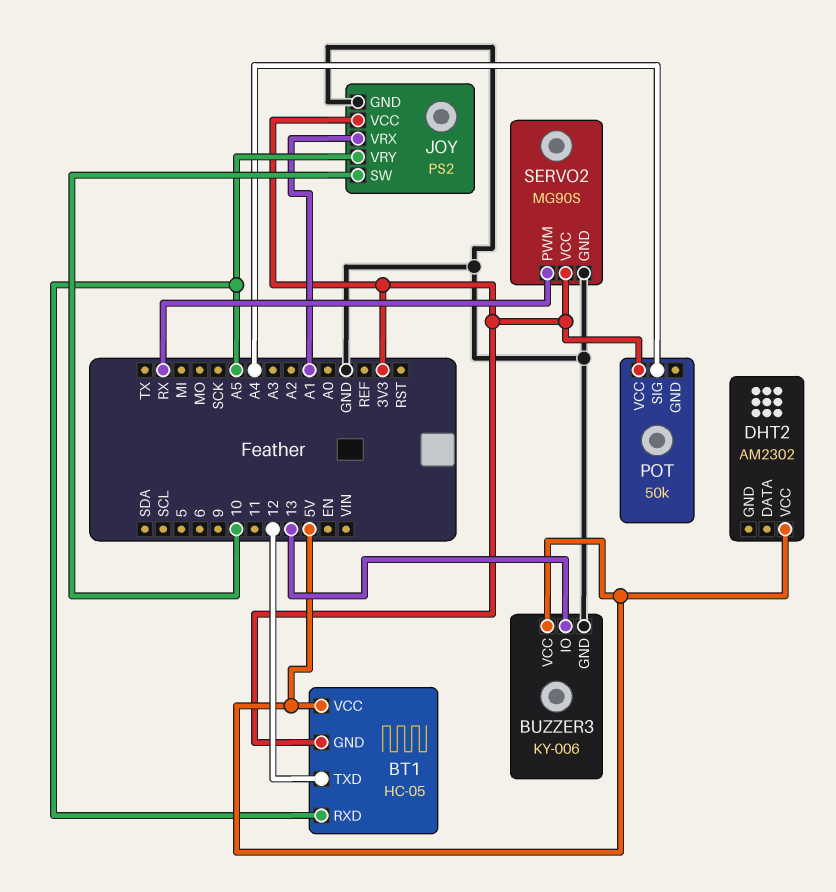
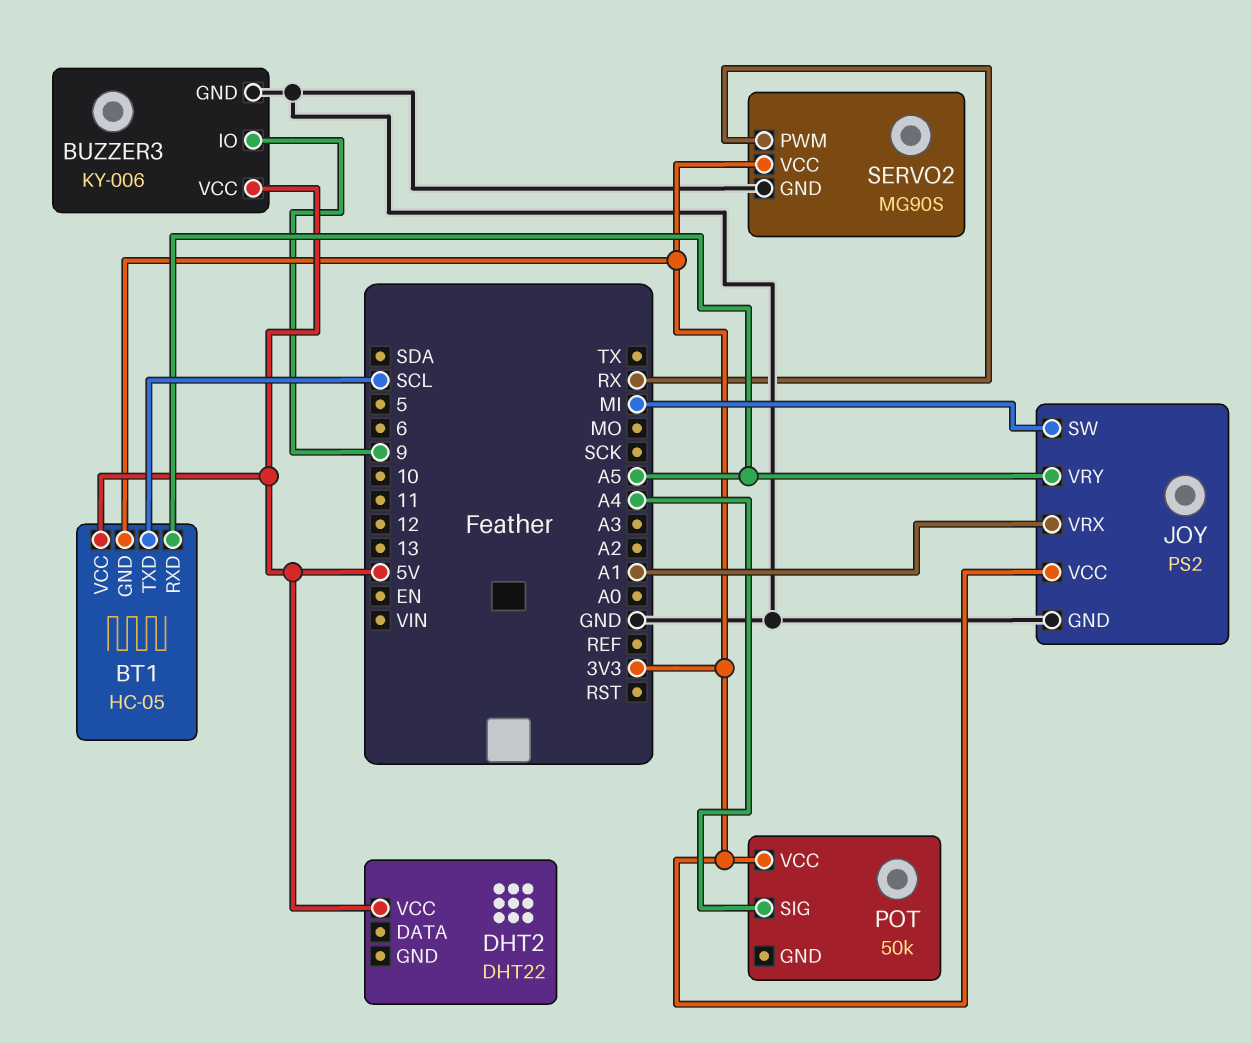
BT1 pin TXD: 12 -> SCL
BUZZER3 pin IO: 13 -> 9
DHT2: AM2302 -> DHT22
JOY pin SW: 10 -> MI

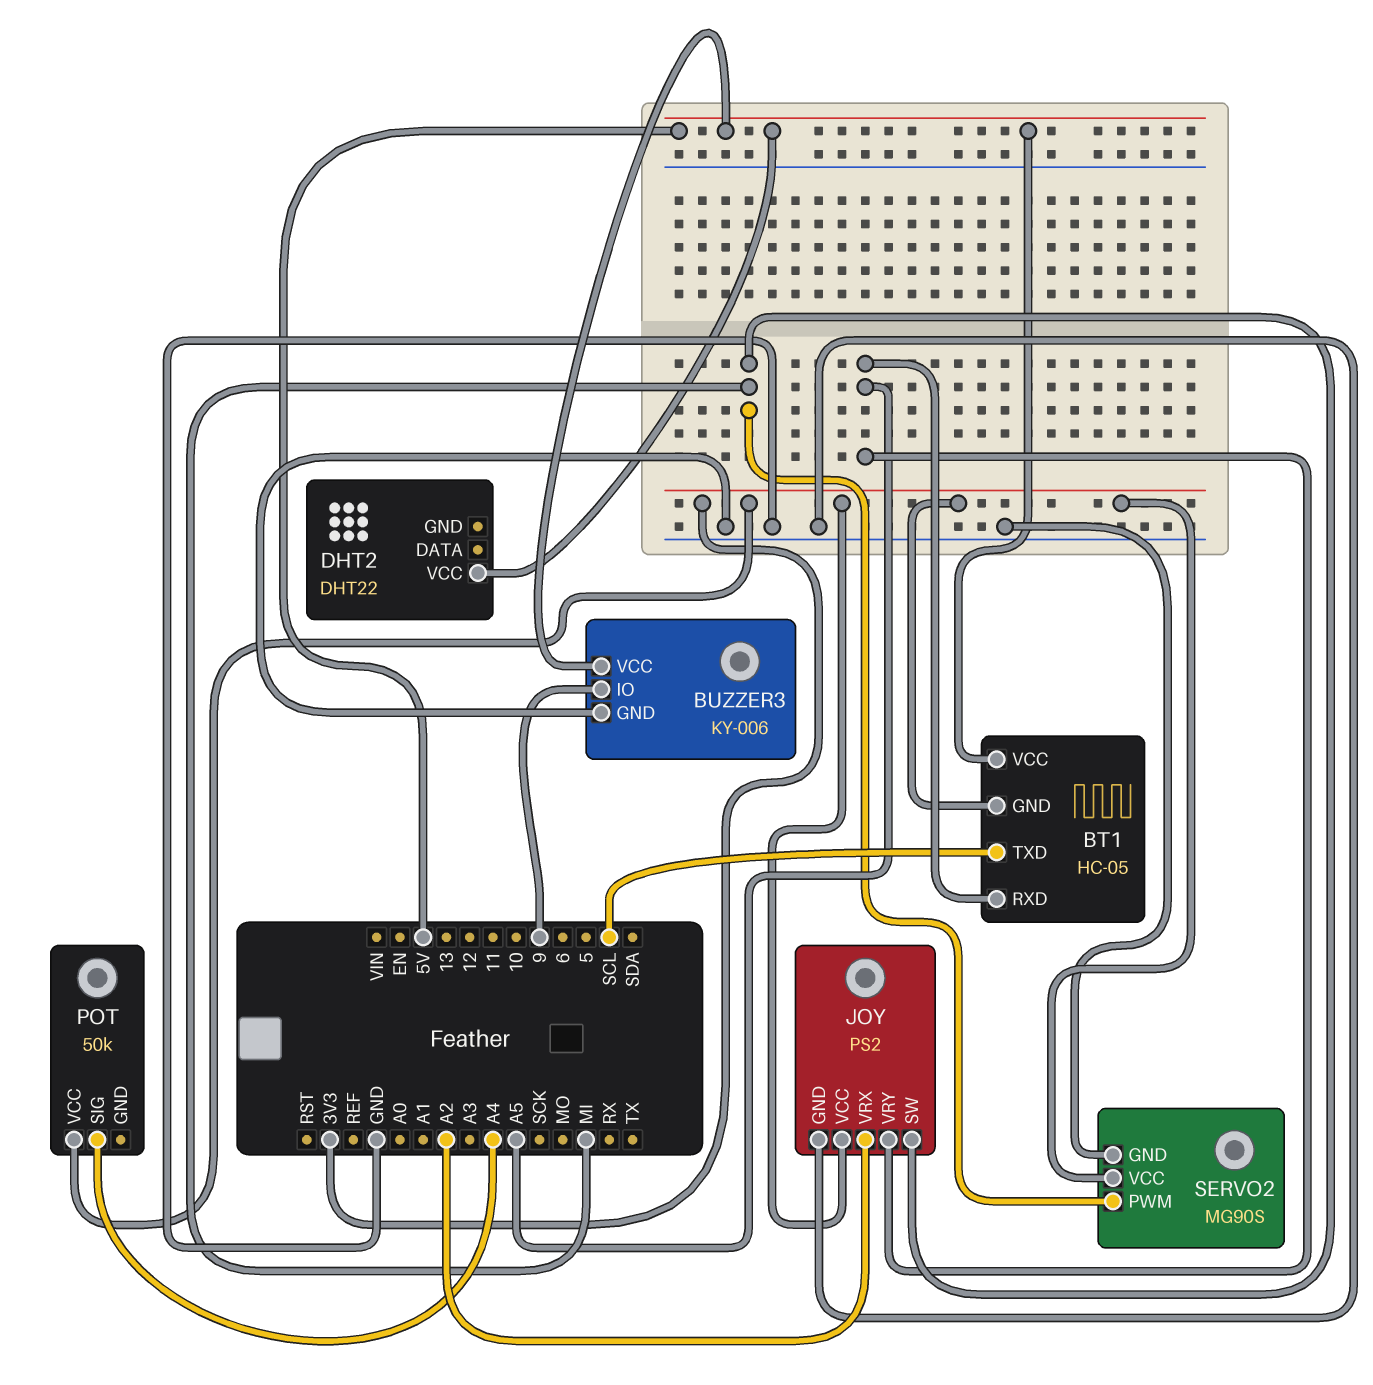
JOY pin VRX: A1 -> A2
SERVO2 pin PWM: RX -> MI

